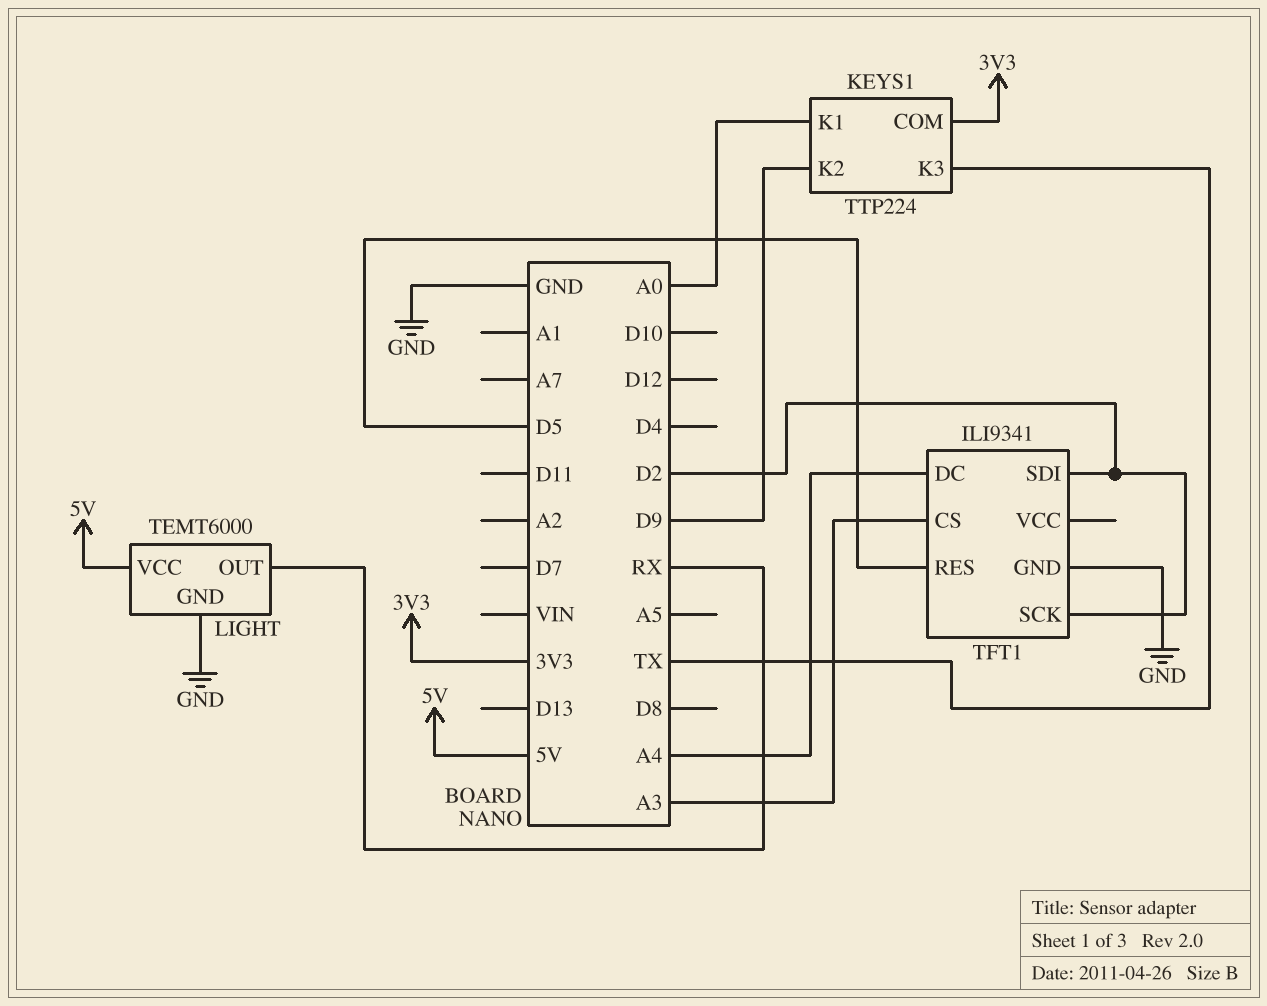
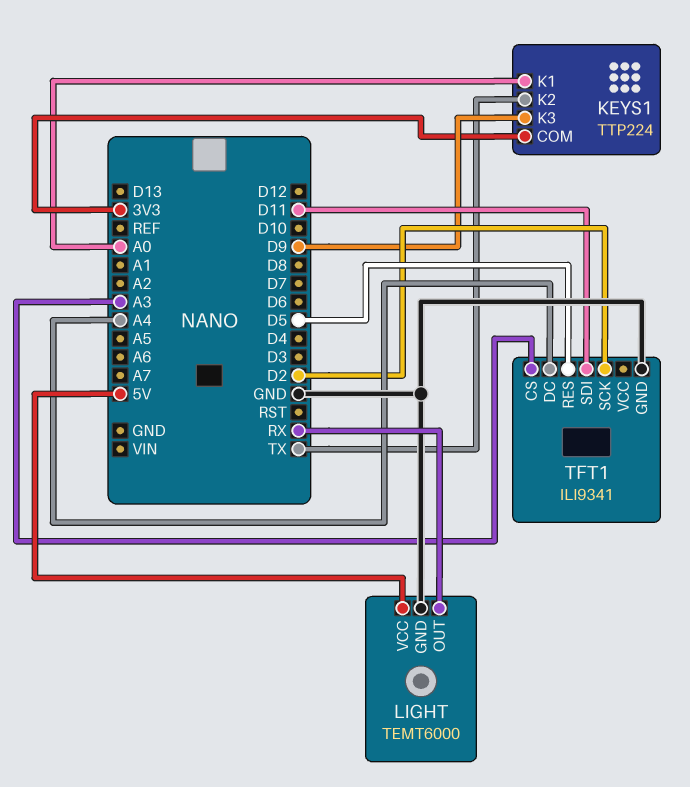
KEYS1 pin K2: D9 -> TX
KEYS1 pin K3: TX -> D9
TFT1 pin SDI: D2 -> D11

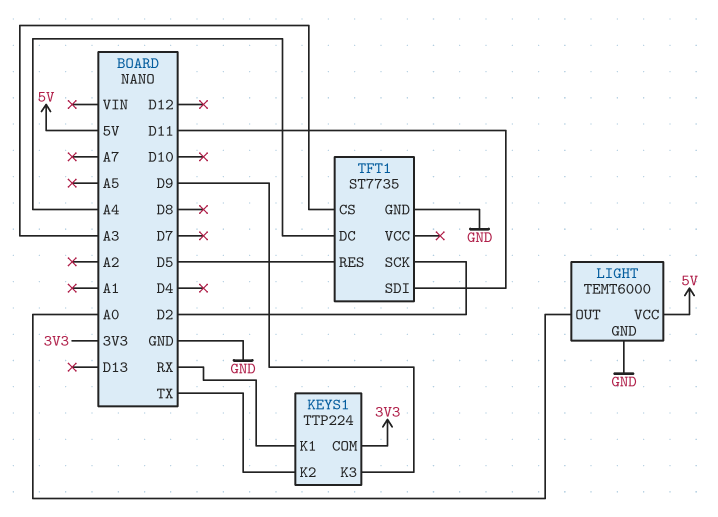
KEYS1 pin K1: A0 -> RX
LIGHT pin OUT: RX -> A0
TFT1: ILI9341 -> ST7735

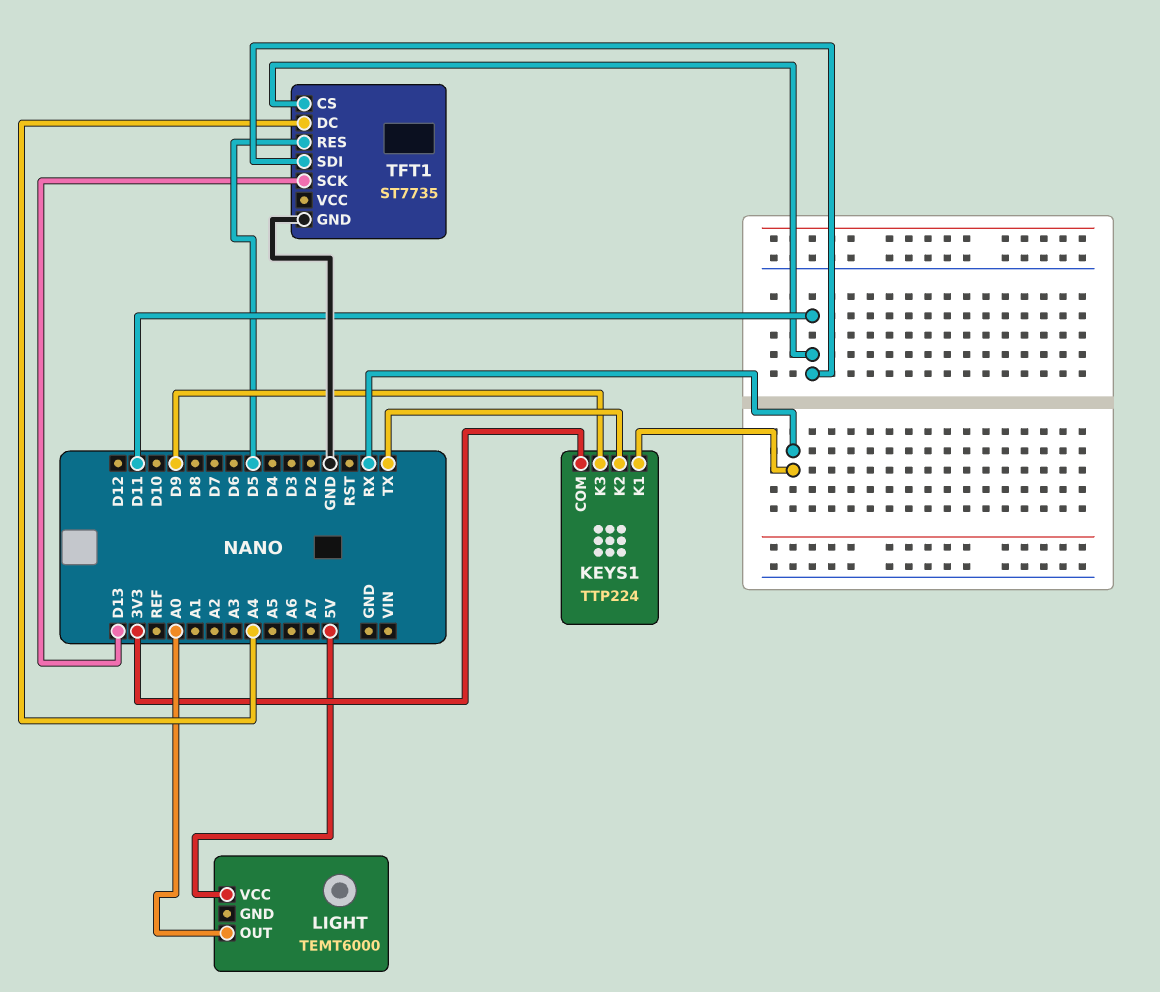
LIGHT pin GND: GND -> none
TFT1 pin CS: A3 -> D11
TFT1 pin SCK: D2 -> D13

